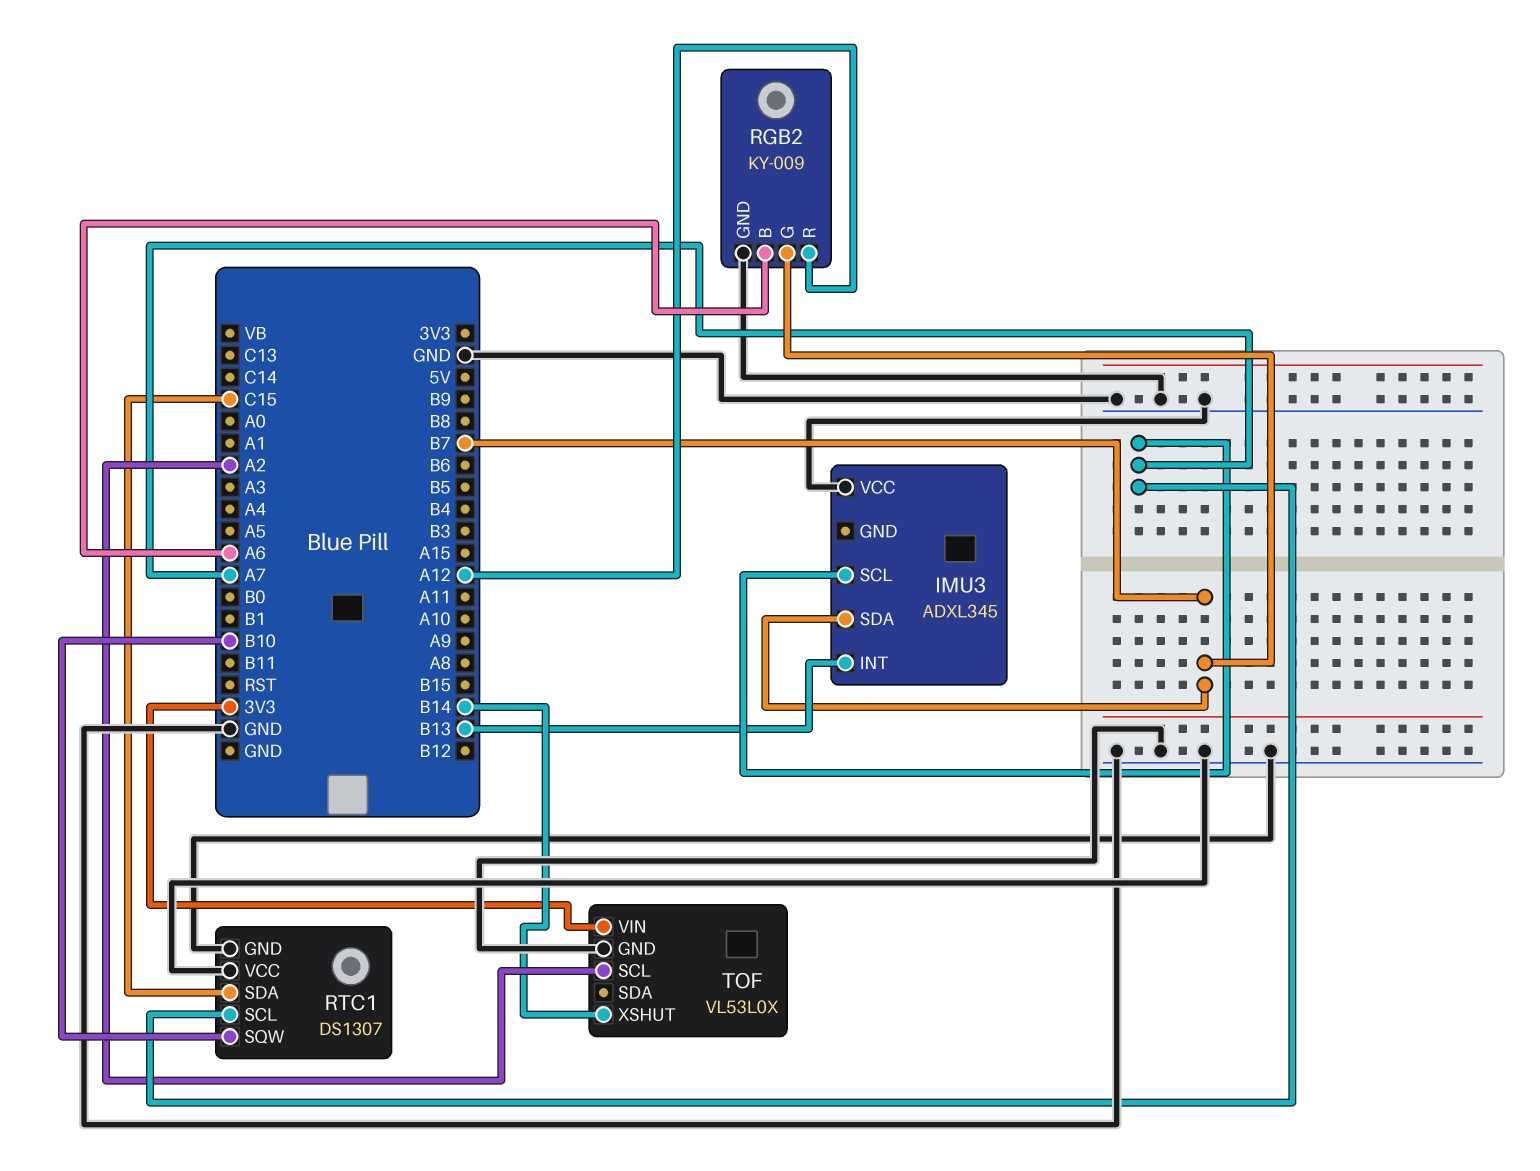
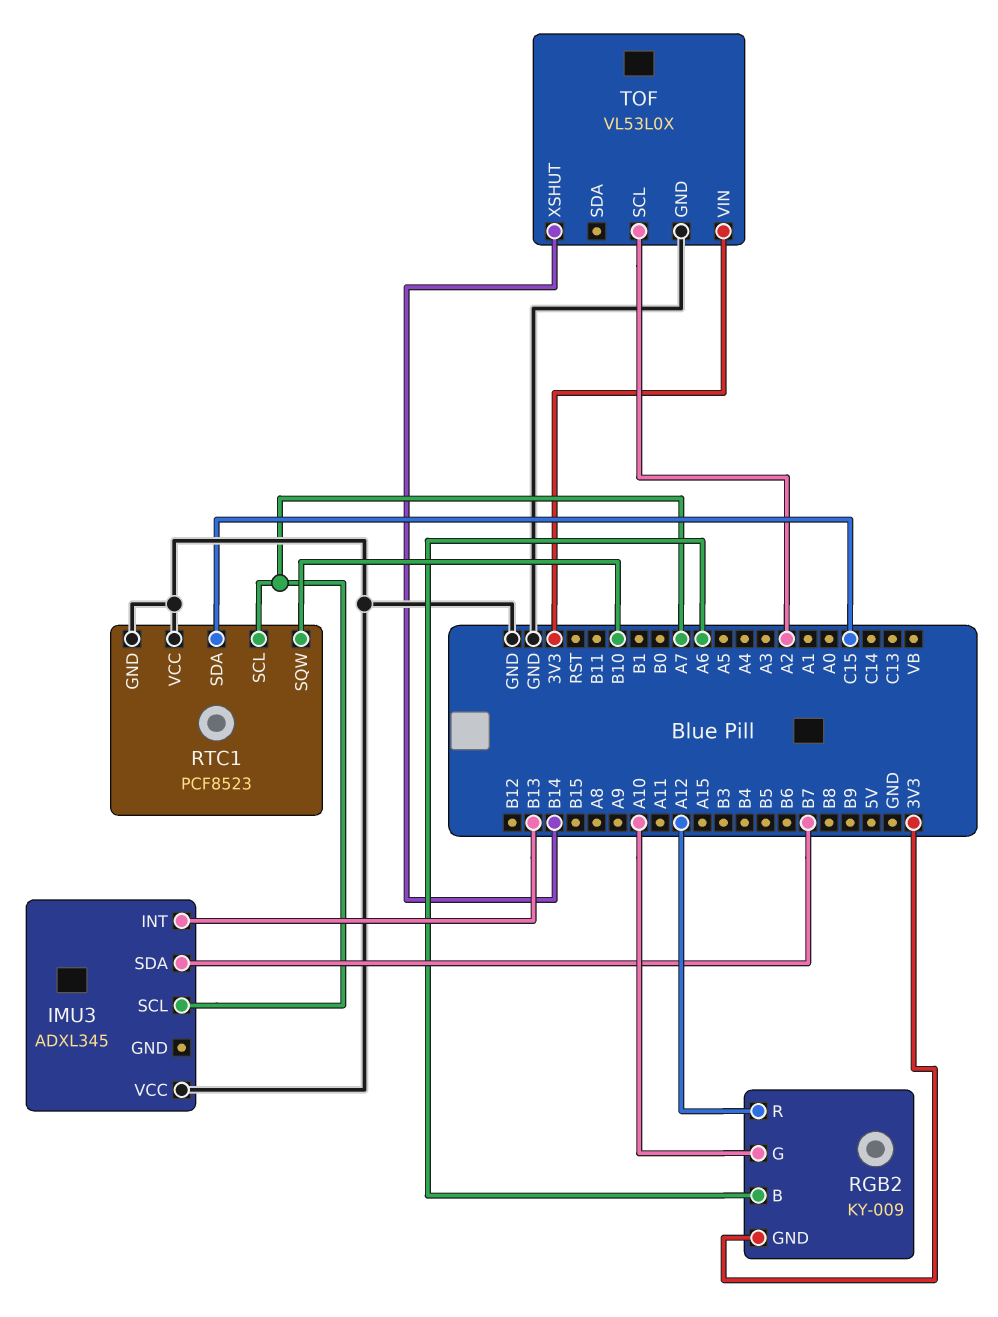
RGB2 pin G: B7 -> A10
RGB2 pin GND: GND -> 3V3
RTC1: DS1307 -> PCF8523

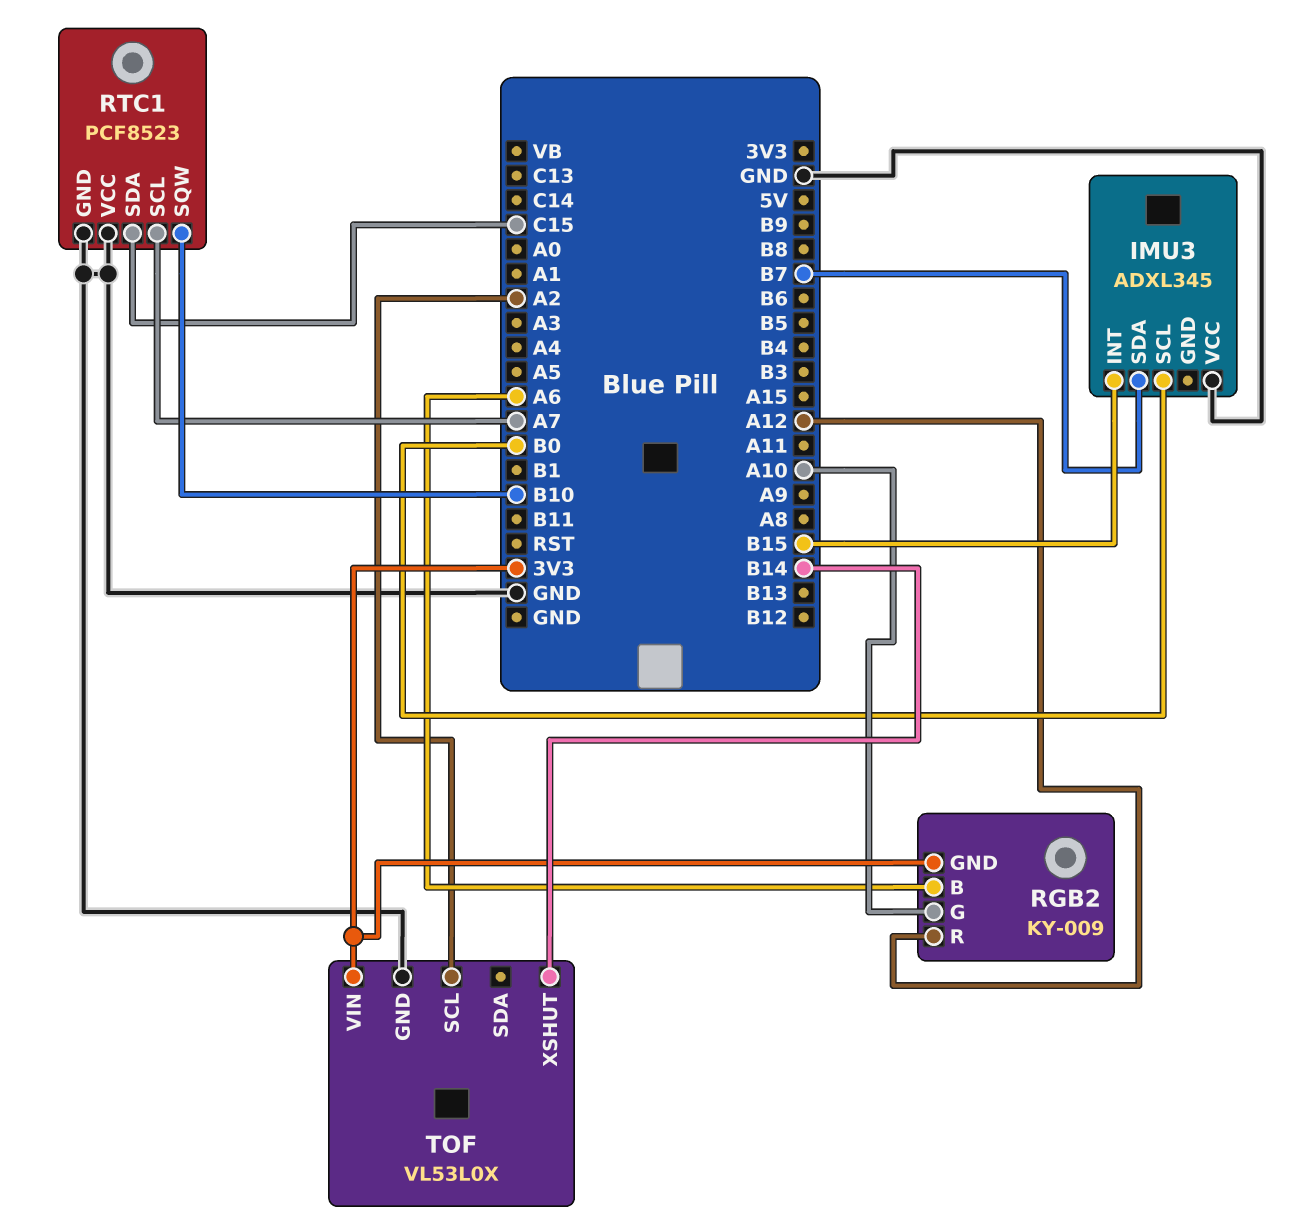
IMU3 pin INT: B13 -> B15
IMU3 pin SCL: A7 -> B0

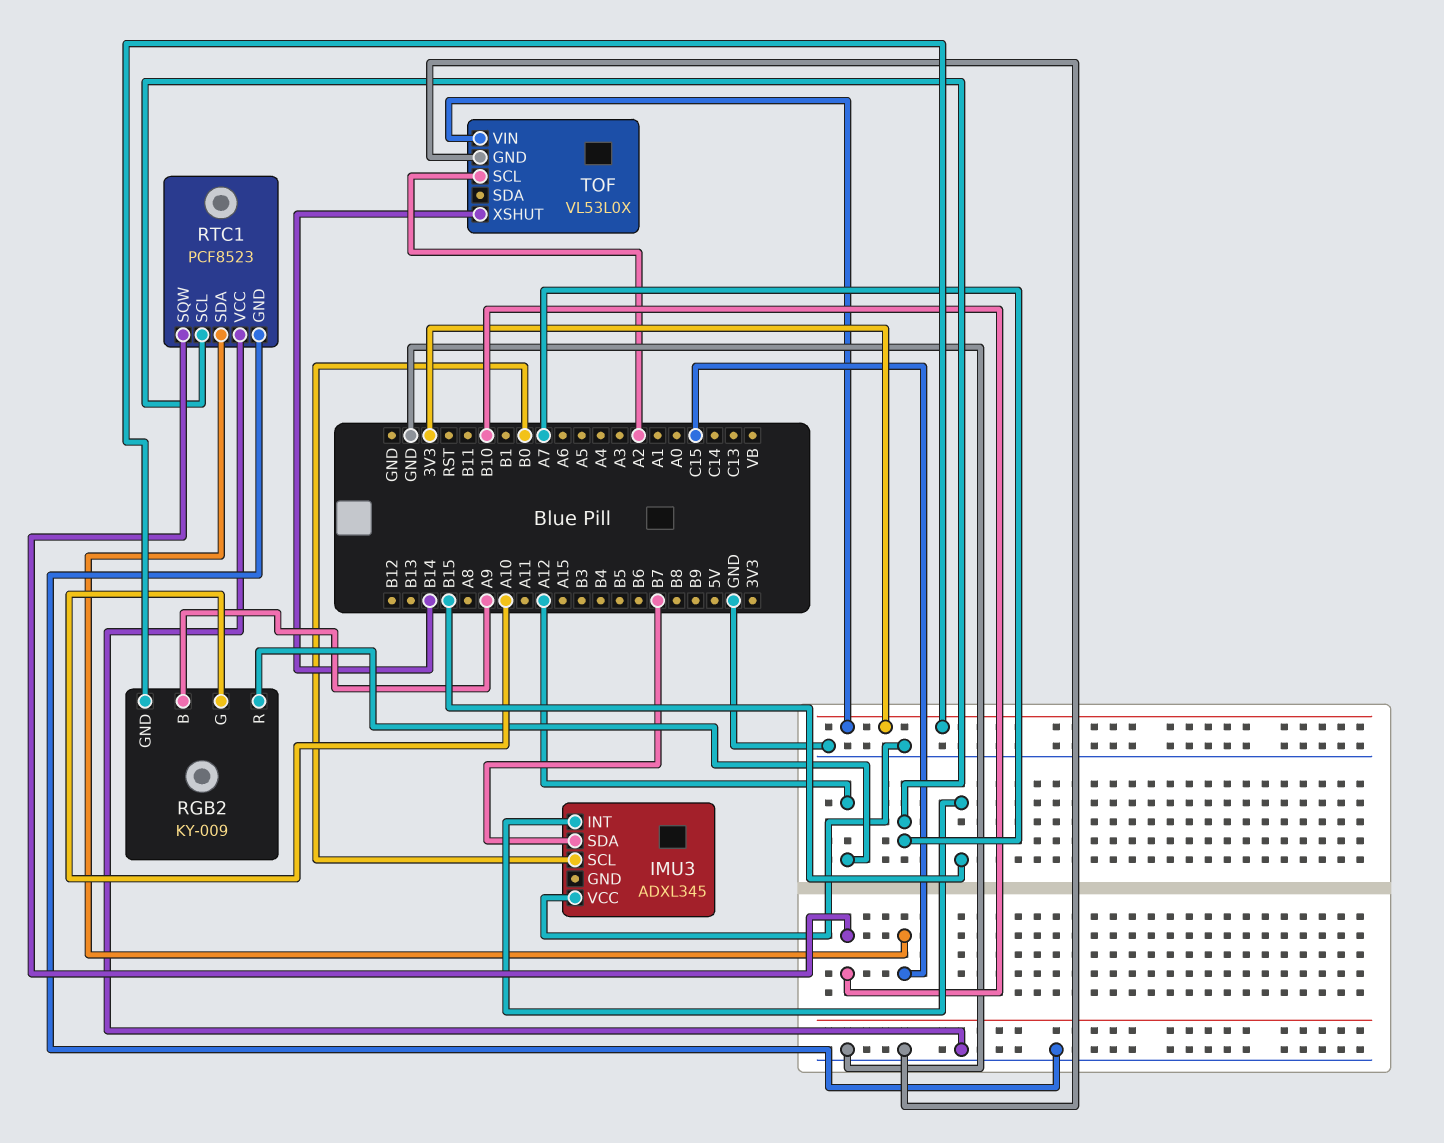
RGB2 pin B: A6 -> A9

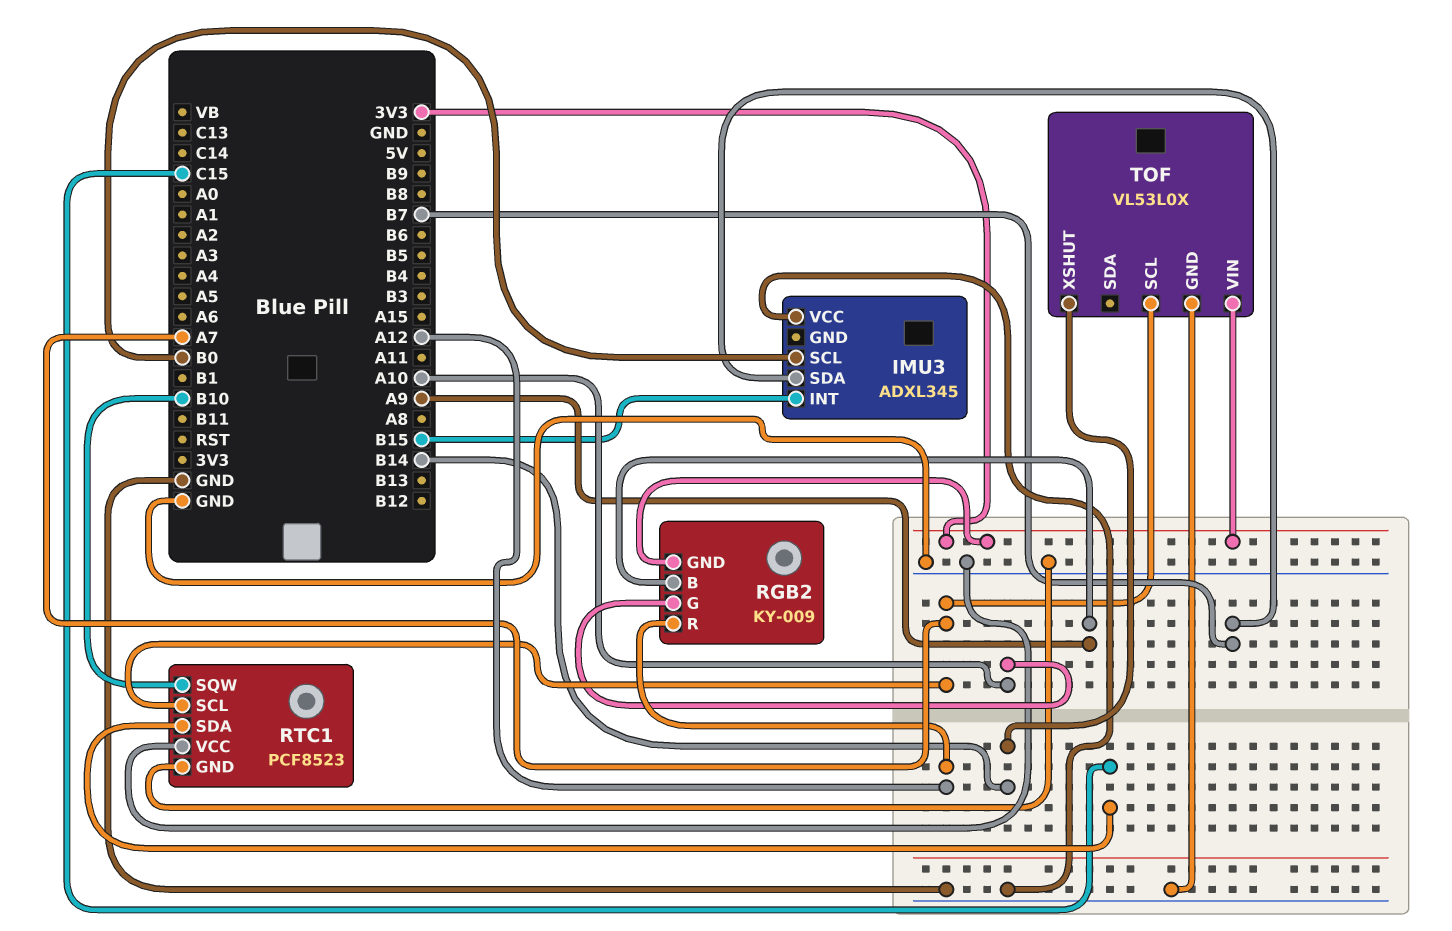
TOF pin SCL: A2 -> A7

